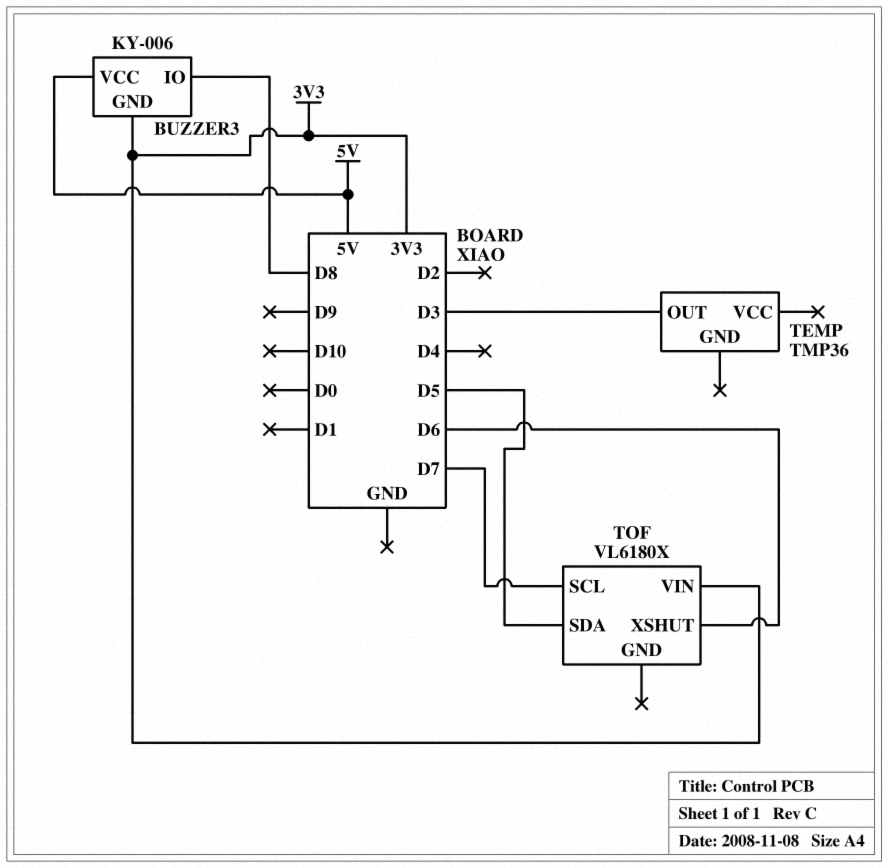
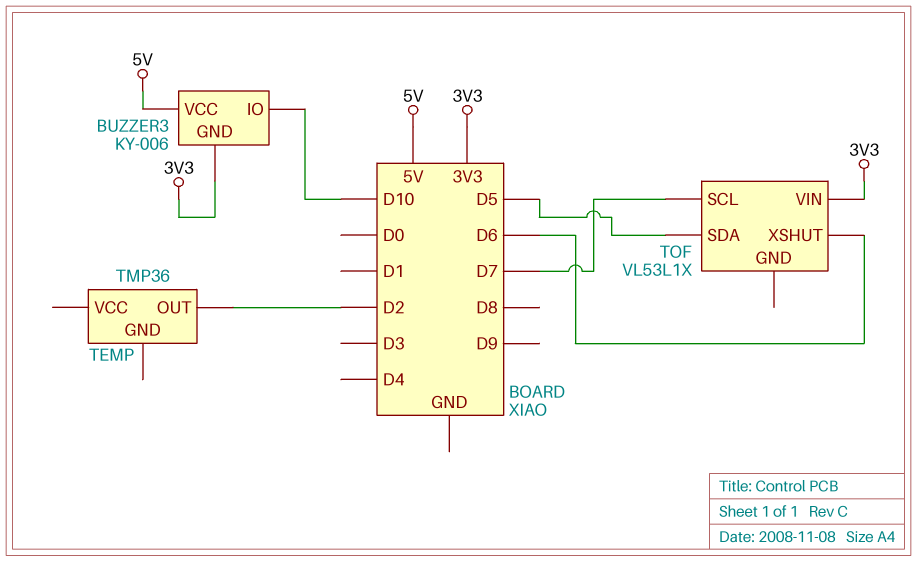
BUZZER3 pin IO: D8 -> D10
TEMP pin OUT: D3 -> D2
TOF: VL6180X -> VL53L1X

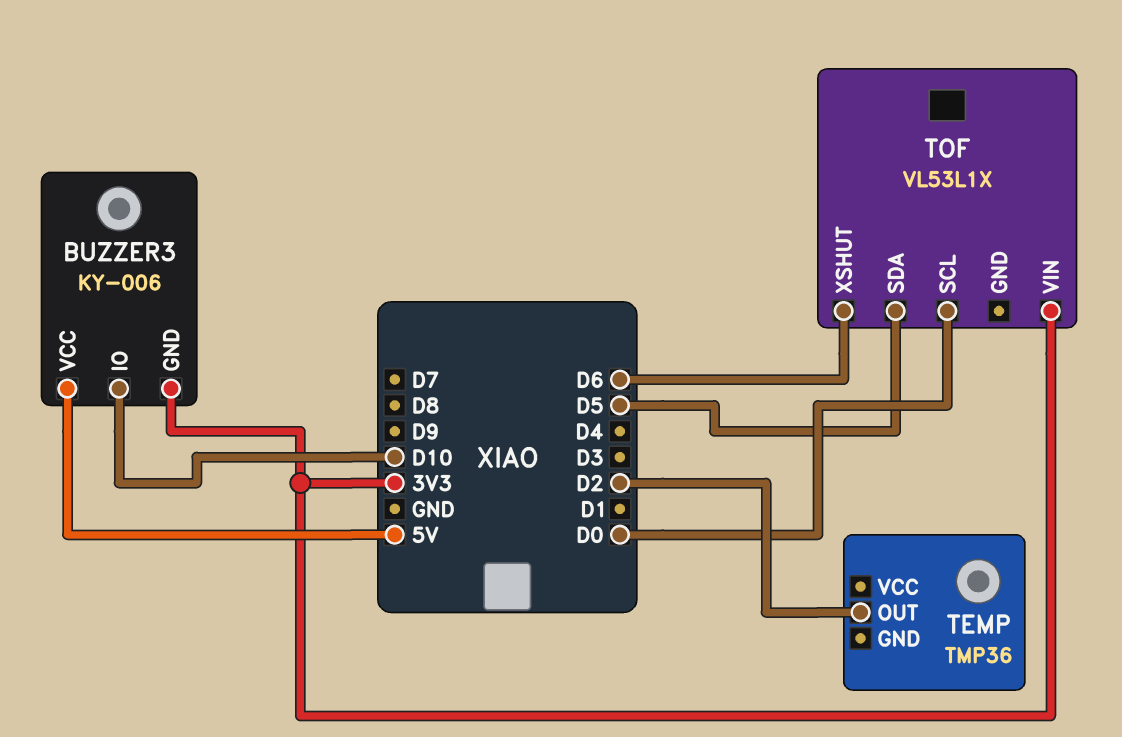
TOF pin SCL: D7 -> D0

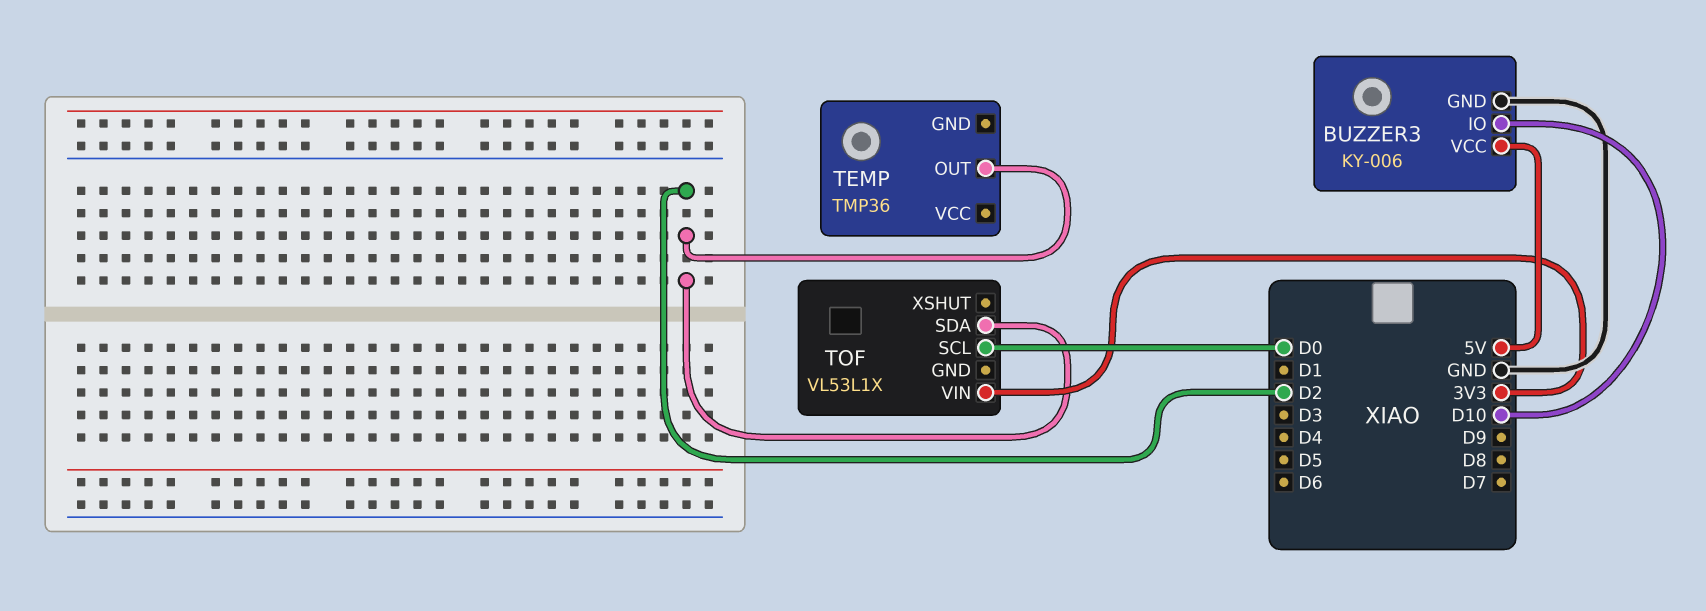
BUZZER3 pin GND: 3V3 -> GND
TOF pin SDA: D5 -> D2
TOF pin XSHUT: D6 -> none

